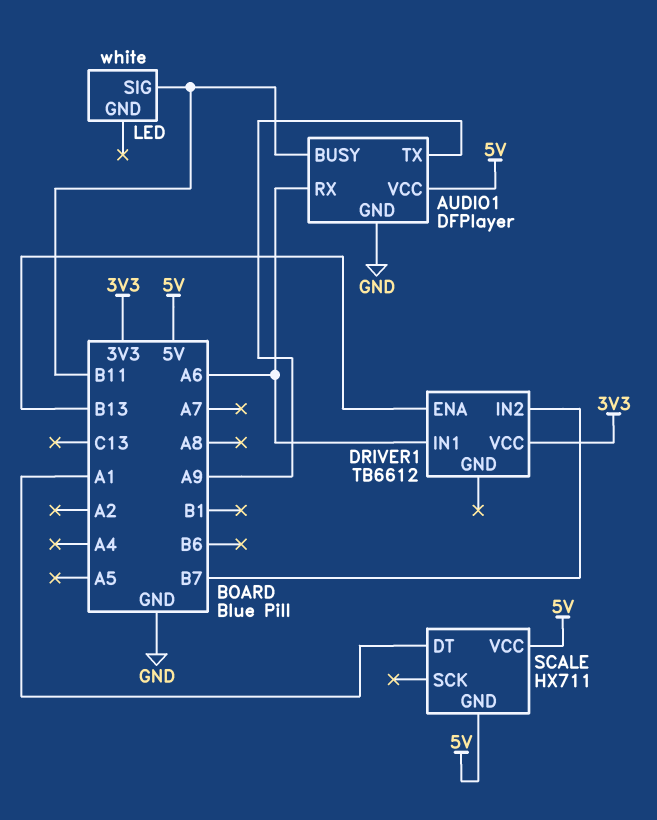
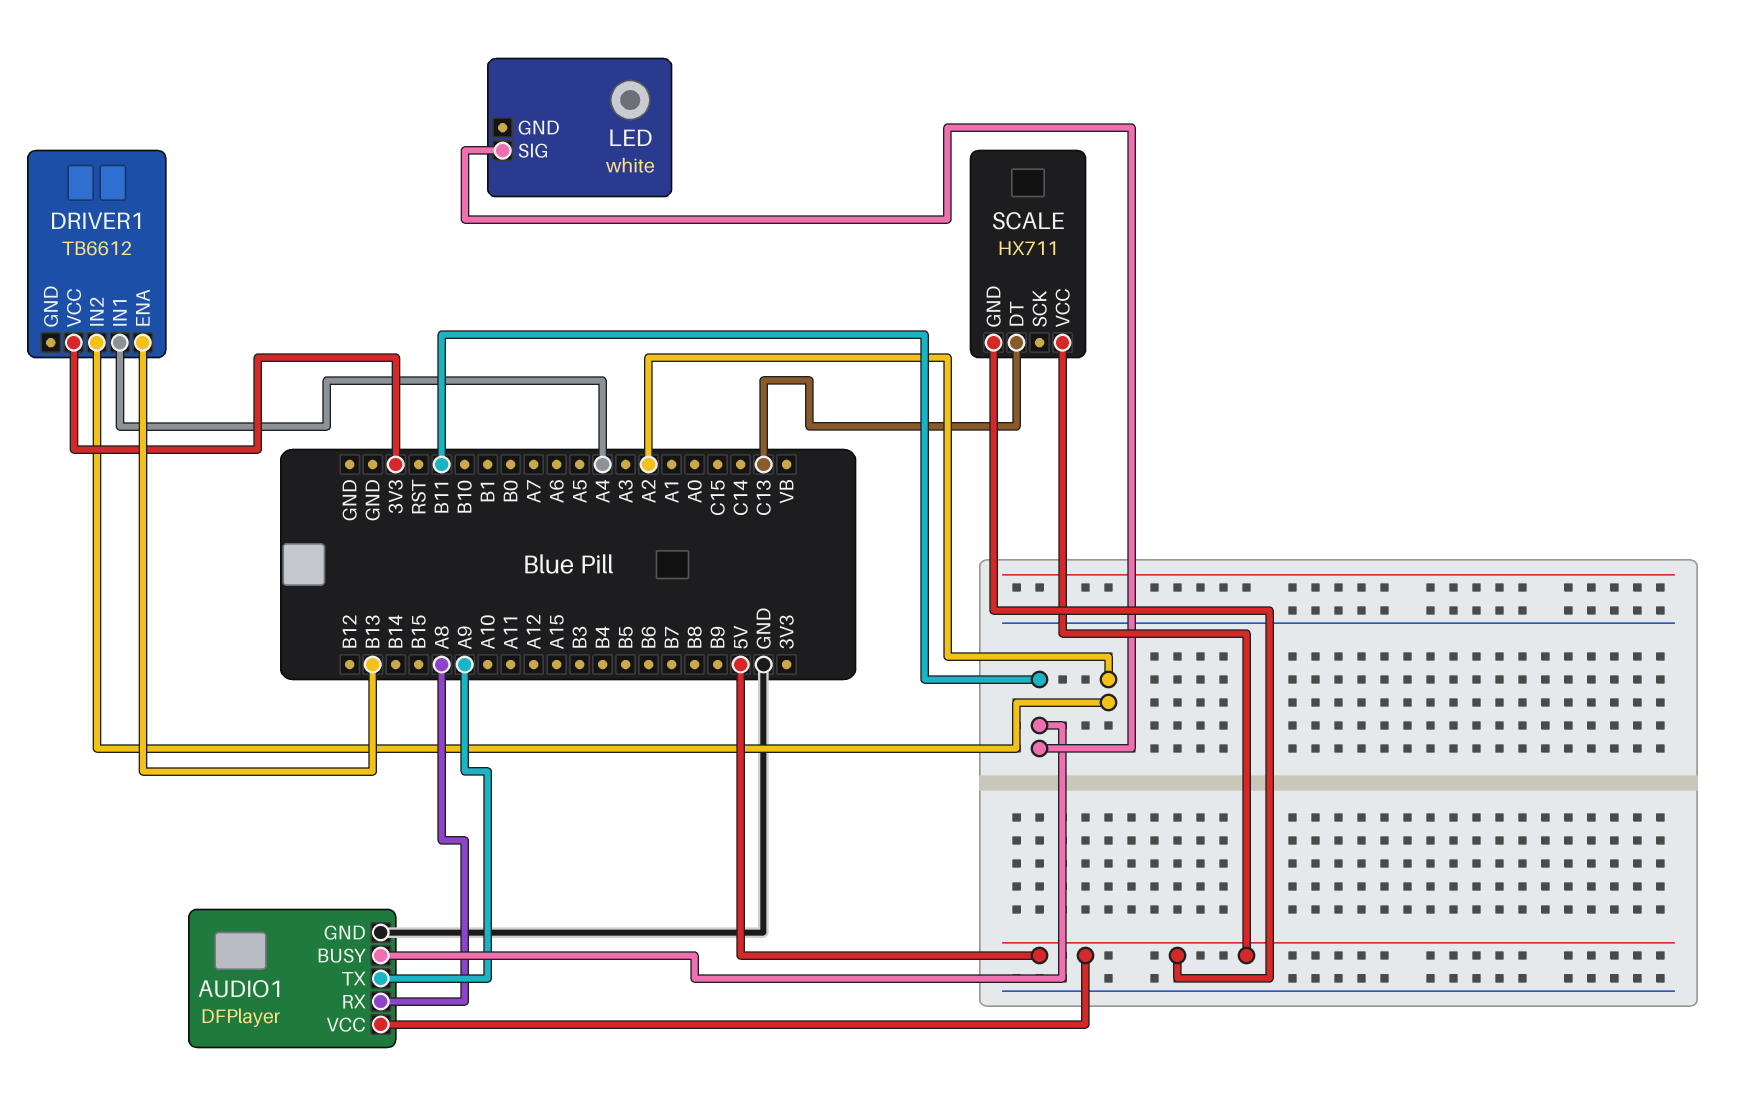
AUDIO1 pin RX: A6 -> A8
DRIVER1 pin IN1: A6 -> A4
DRIVER1 pin IN2: B7 -> A2
SCALE pin DT: A1 -> C13

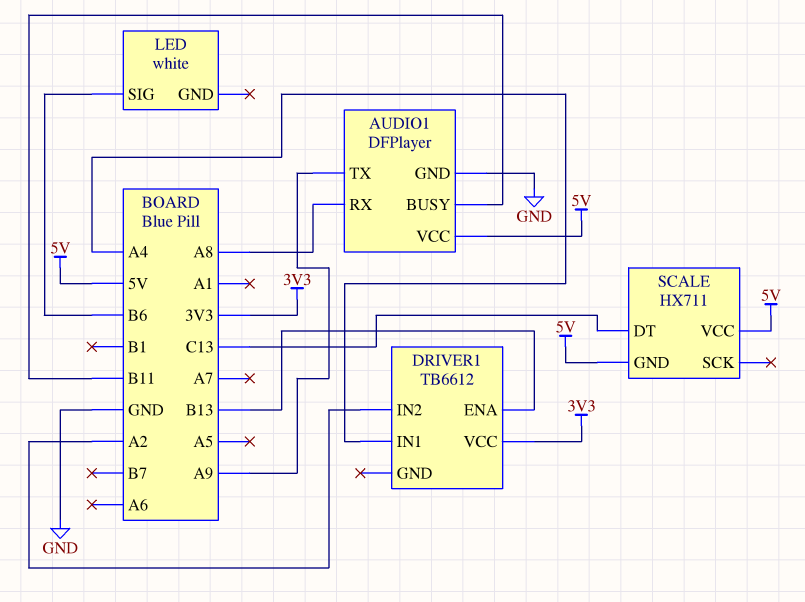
LED pin SIG: B11 -> B6

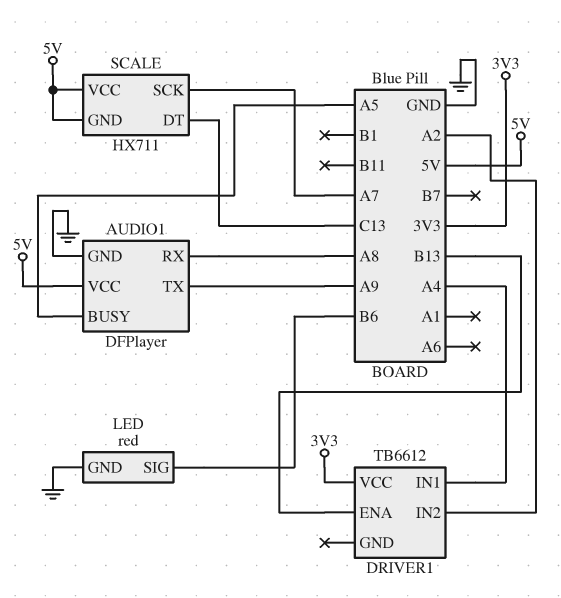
AUDIO1 pin BUSY: B11 -> A5
LED: white -> red
LED pin GND: none -> GND
SCALE pin SCK: none -> A7

